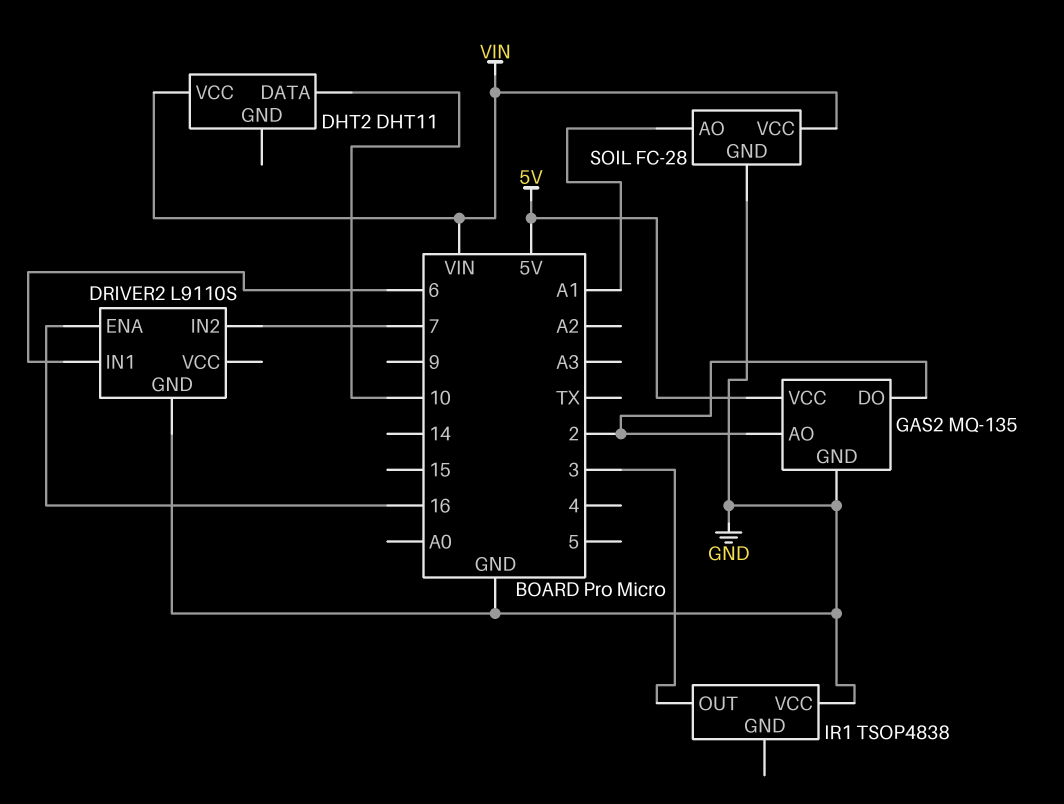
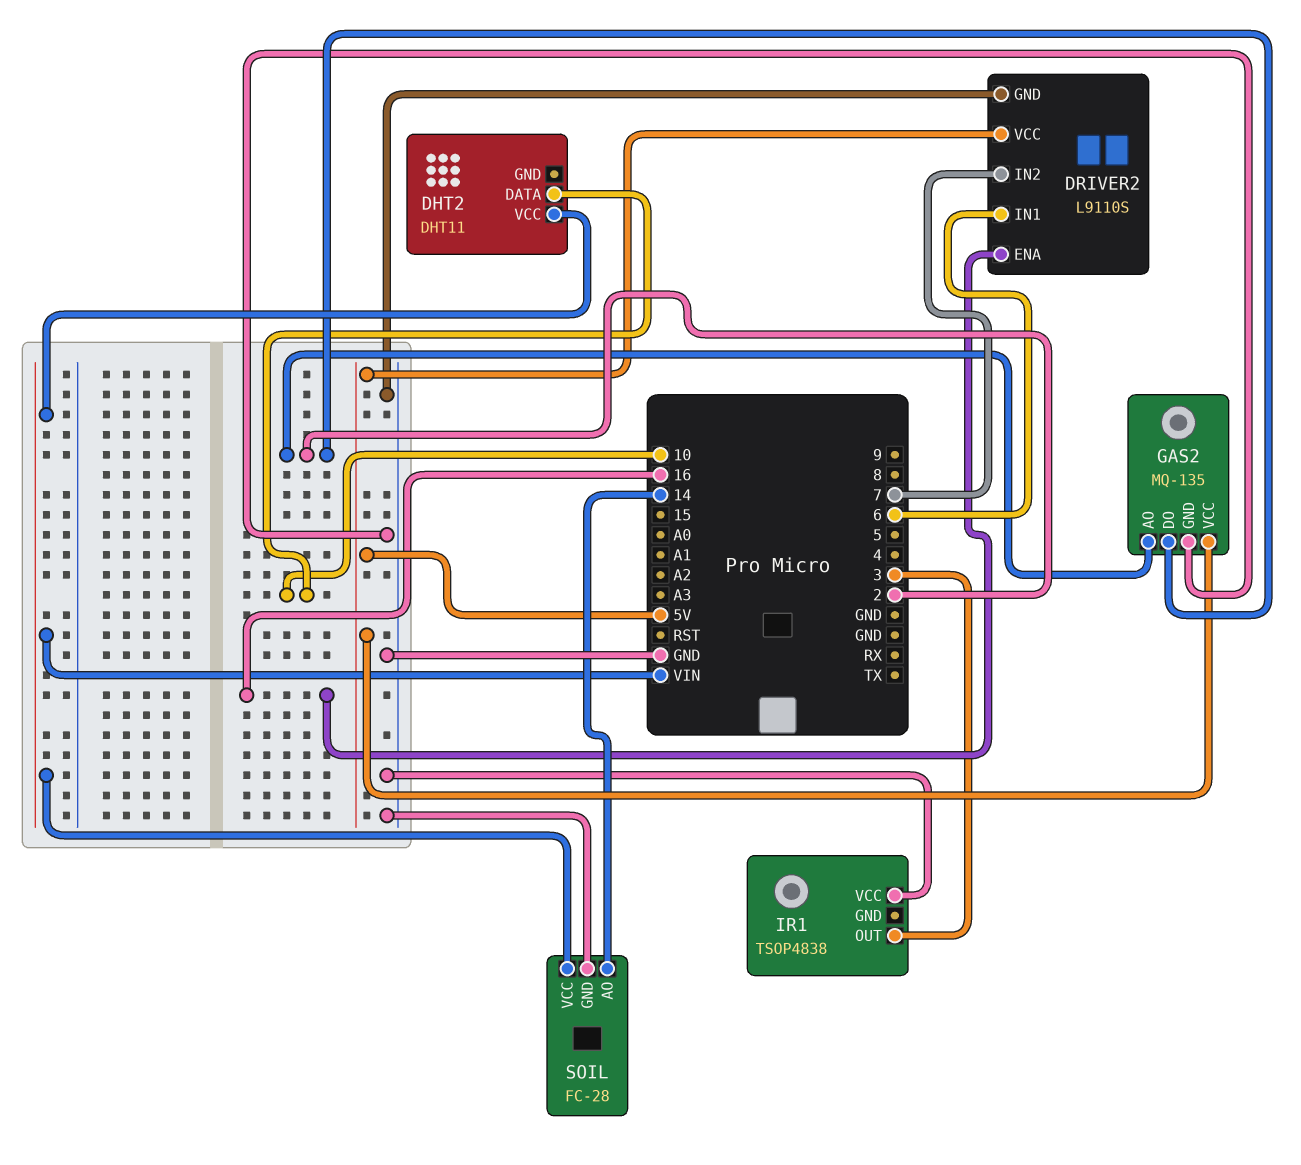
DRIVER2 pin VCC: none -> 5V
SOIL pin AO: A1 -> 14

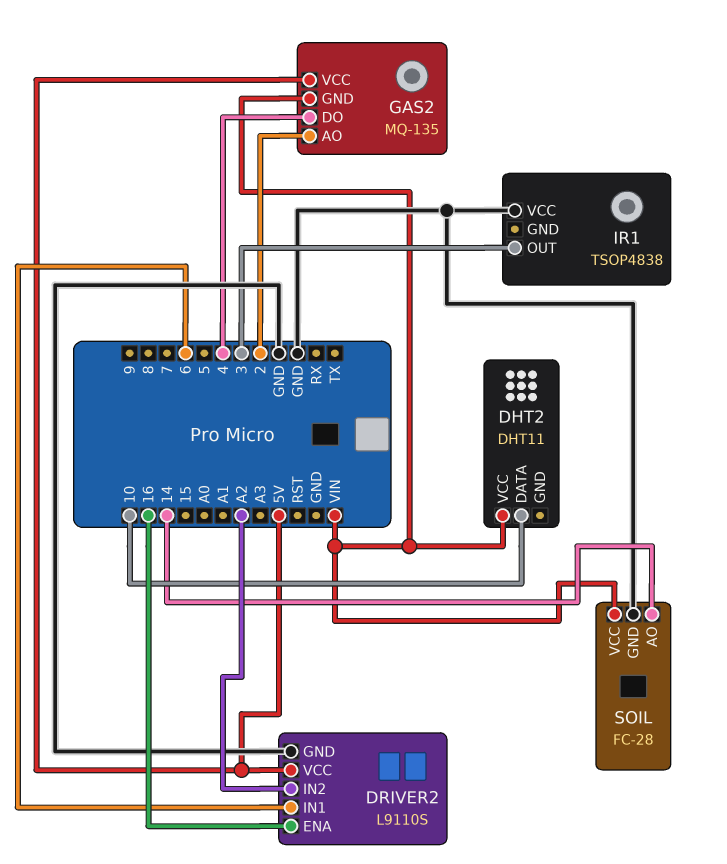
DRIVER2 pin IN2: 7 -> A2
GAS2 pin DO: 2 -> 4
GAS2 pin GND: GND -> VIN

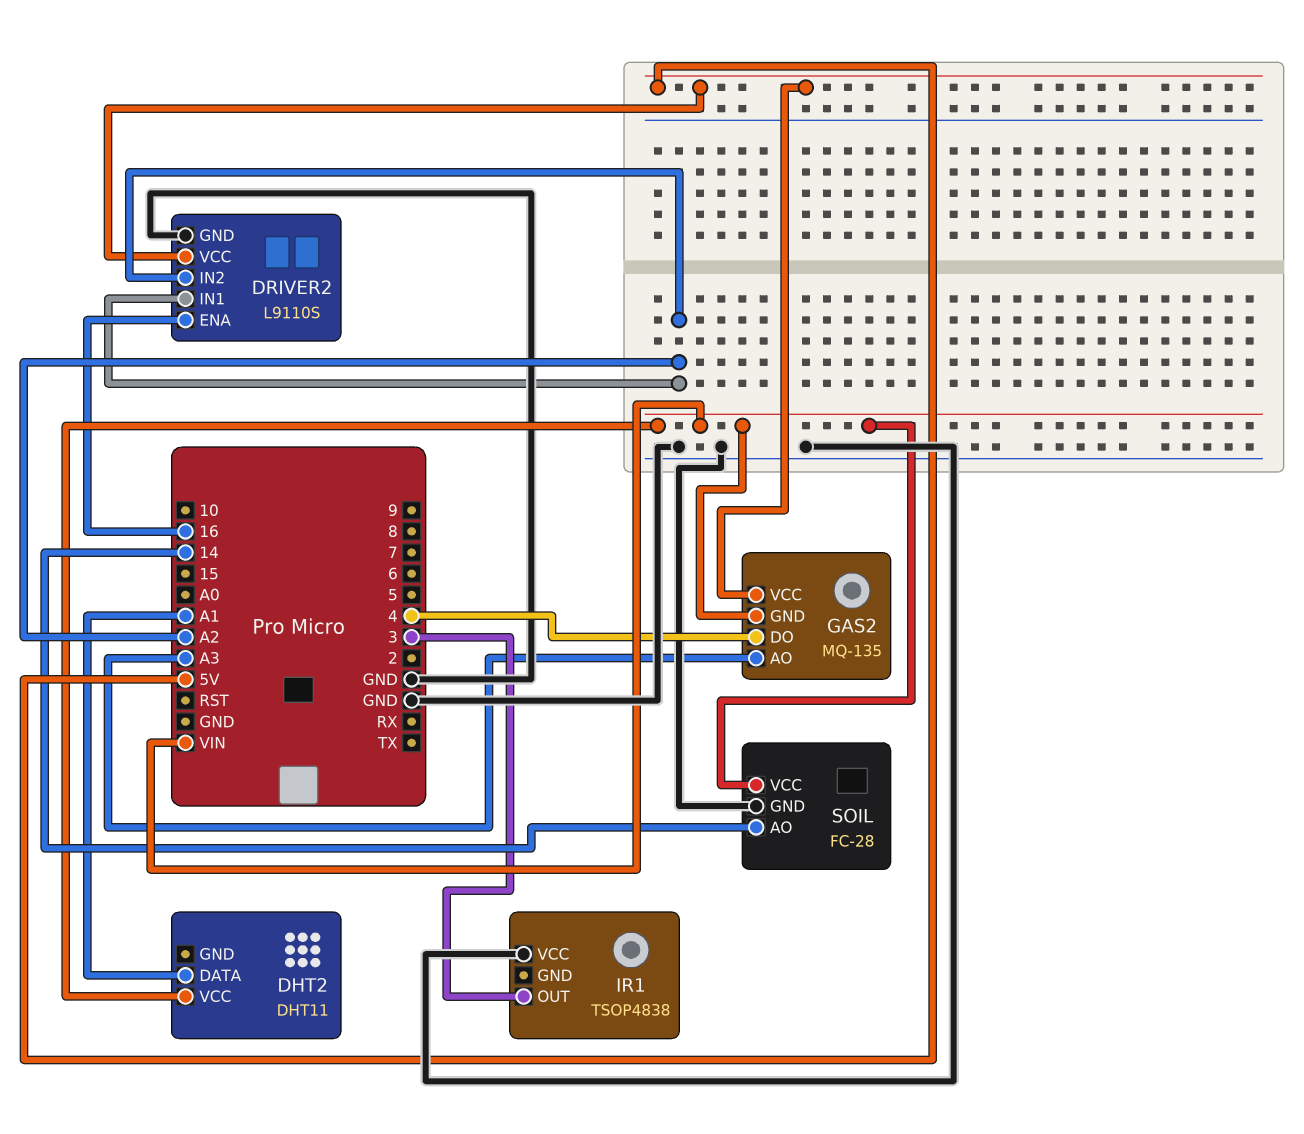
DHT2 pin DATA: 10 -> A1
DRIVER2 pin IN1: 6 -> A2
GAS2 pin AO: 2 -> A3

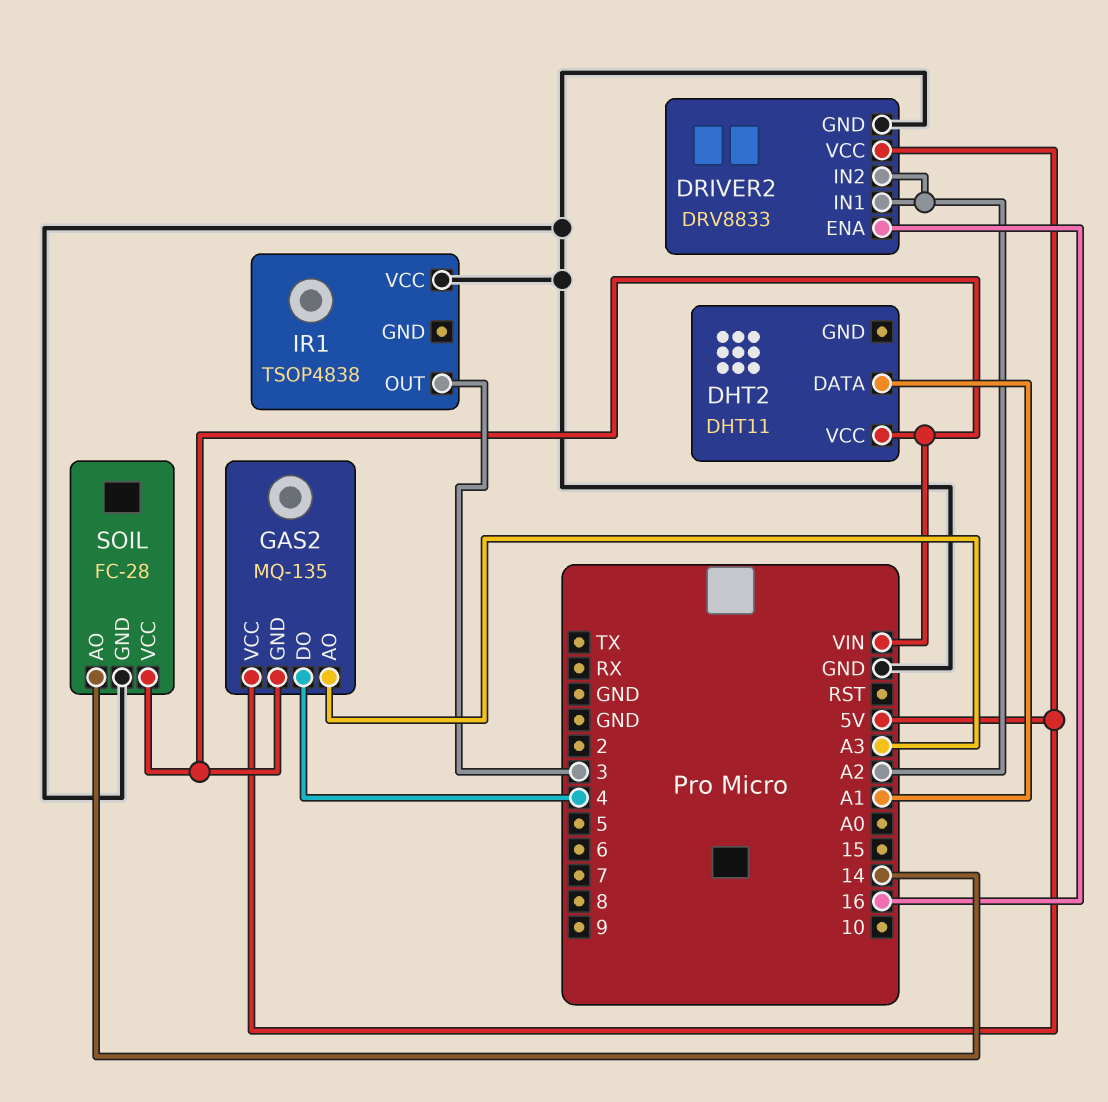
DRIVER2: L9110S -> DRV8833

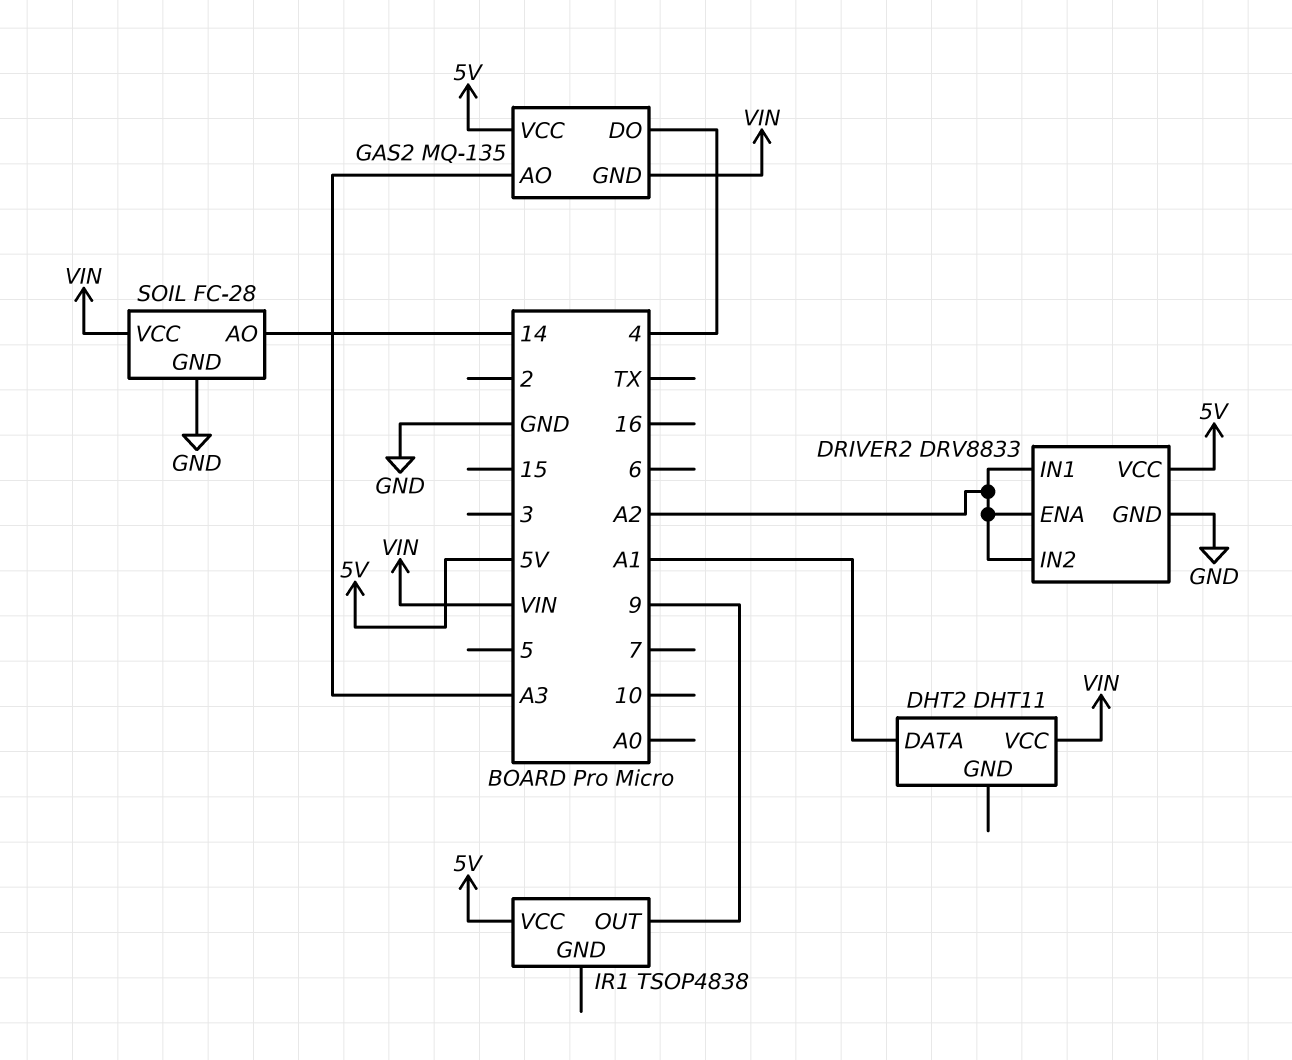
DRIVER2 pin ENA: 16 -> A2
IR1 pin OUT: 3 -> 9
IR1 pin VCC: GND -> 5V

